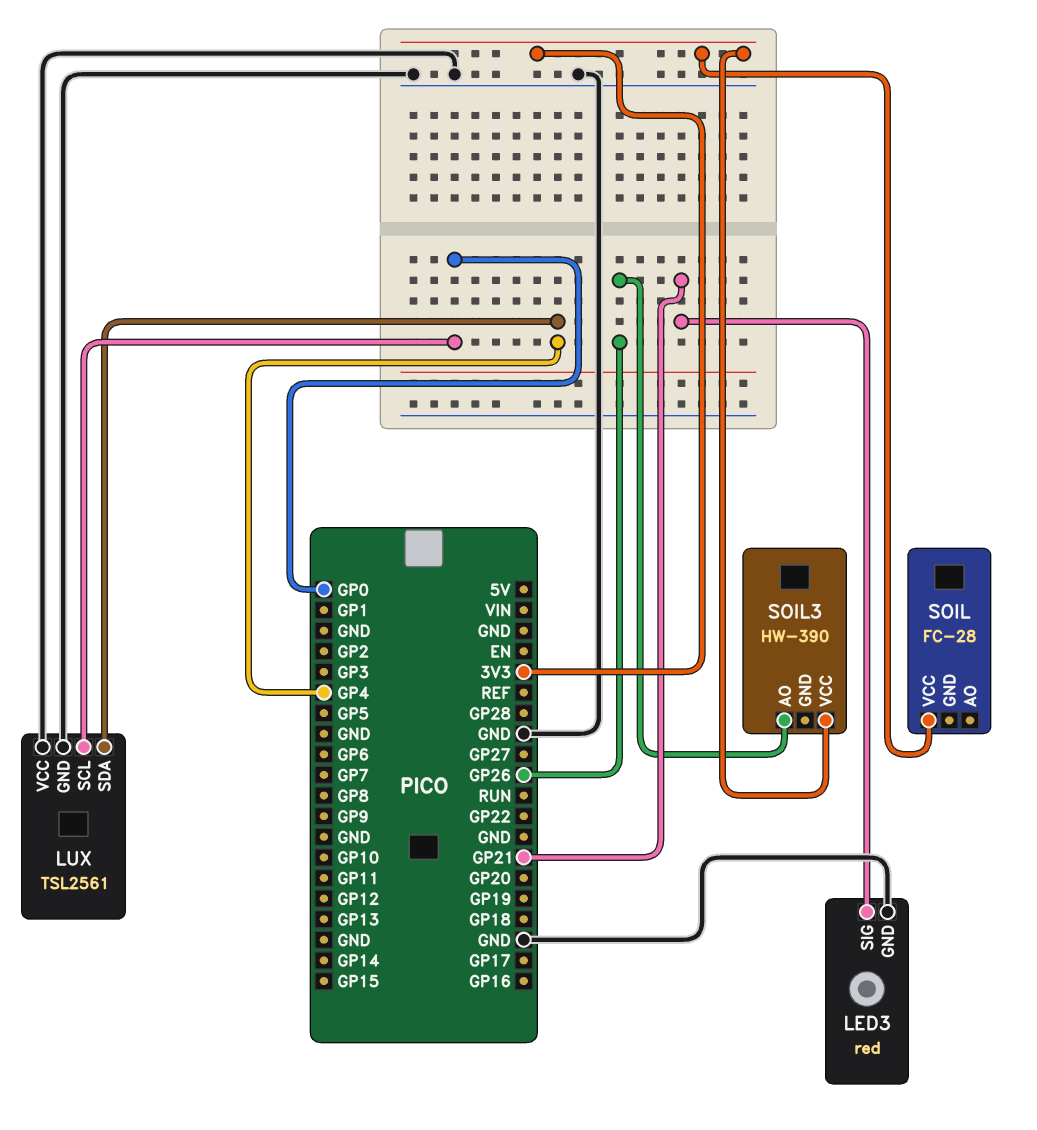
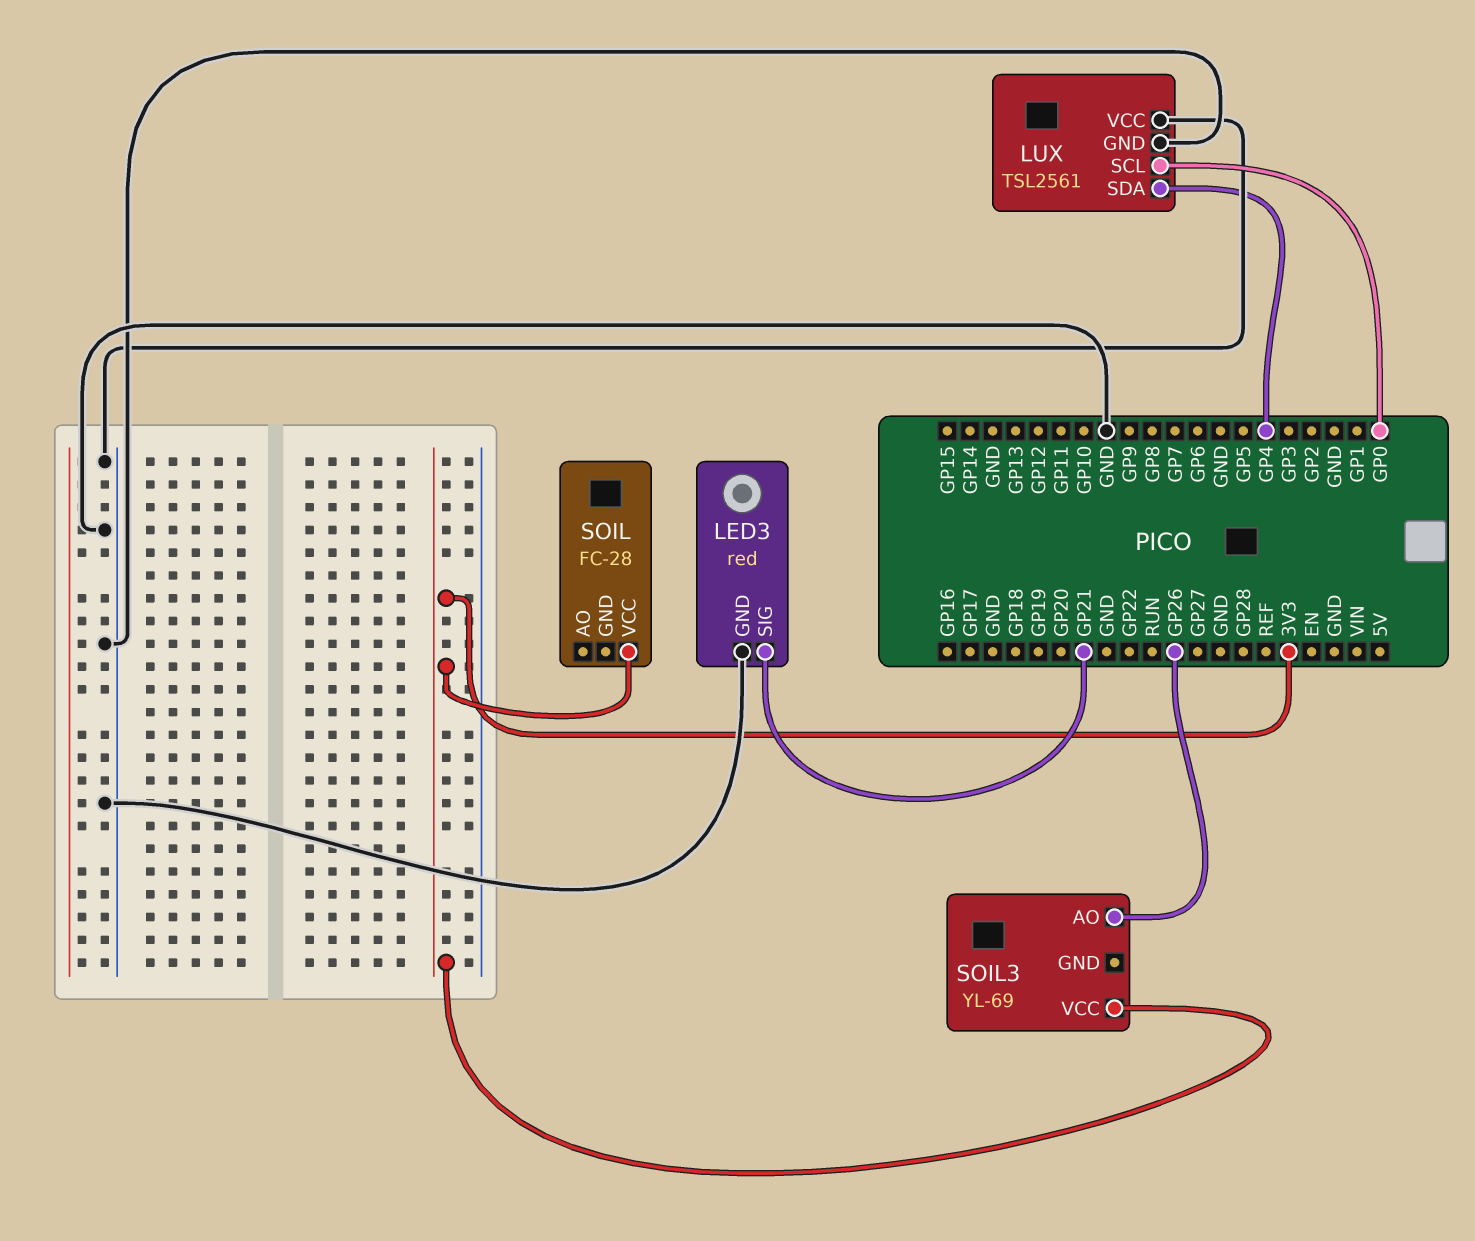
SOIL3: HW-390 -> YL-69

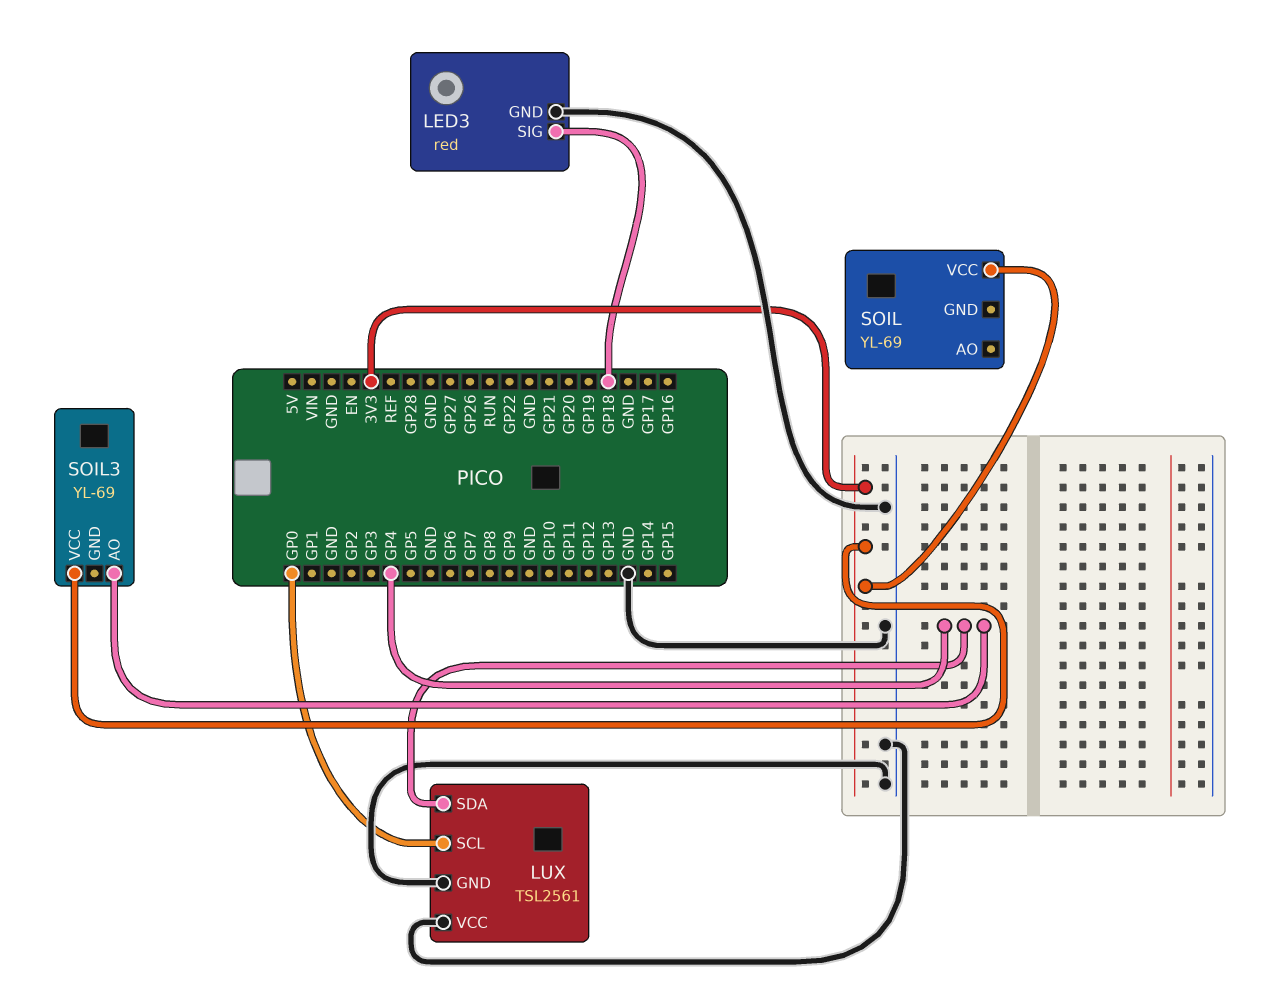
LED3 pin SIG: GP21 -> GP18
SOIL: FC-28 -> YL-69
SOIL3 pin AO: GP26 -> GP4

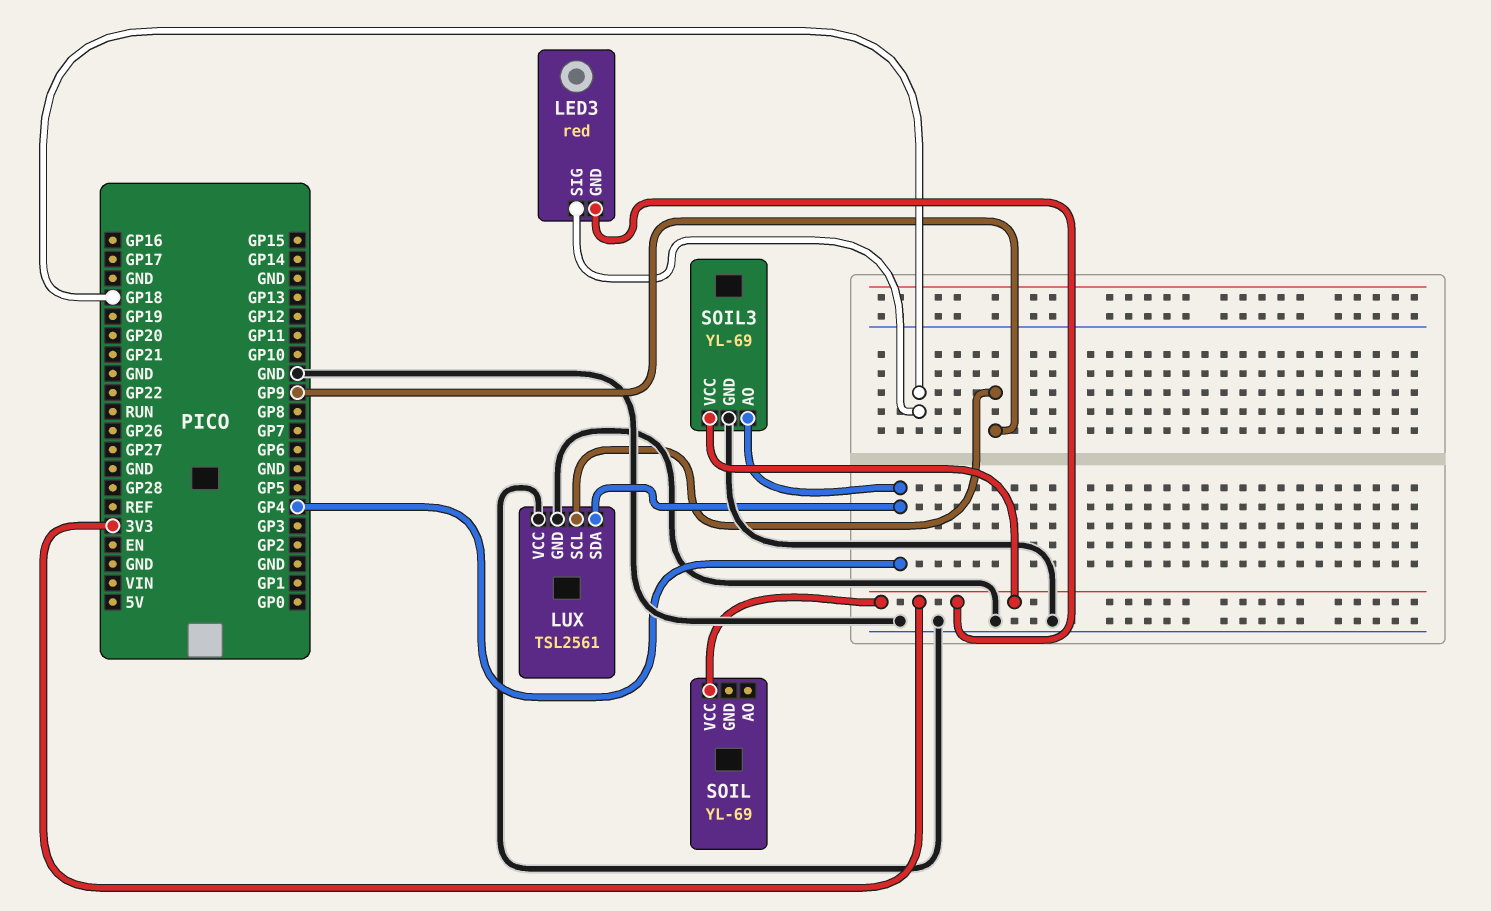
LED3 pin GND: GND -> 3V3
LUX pin SCL: GP0 -> GP9
SOIL3 pin GND: none -> GND

